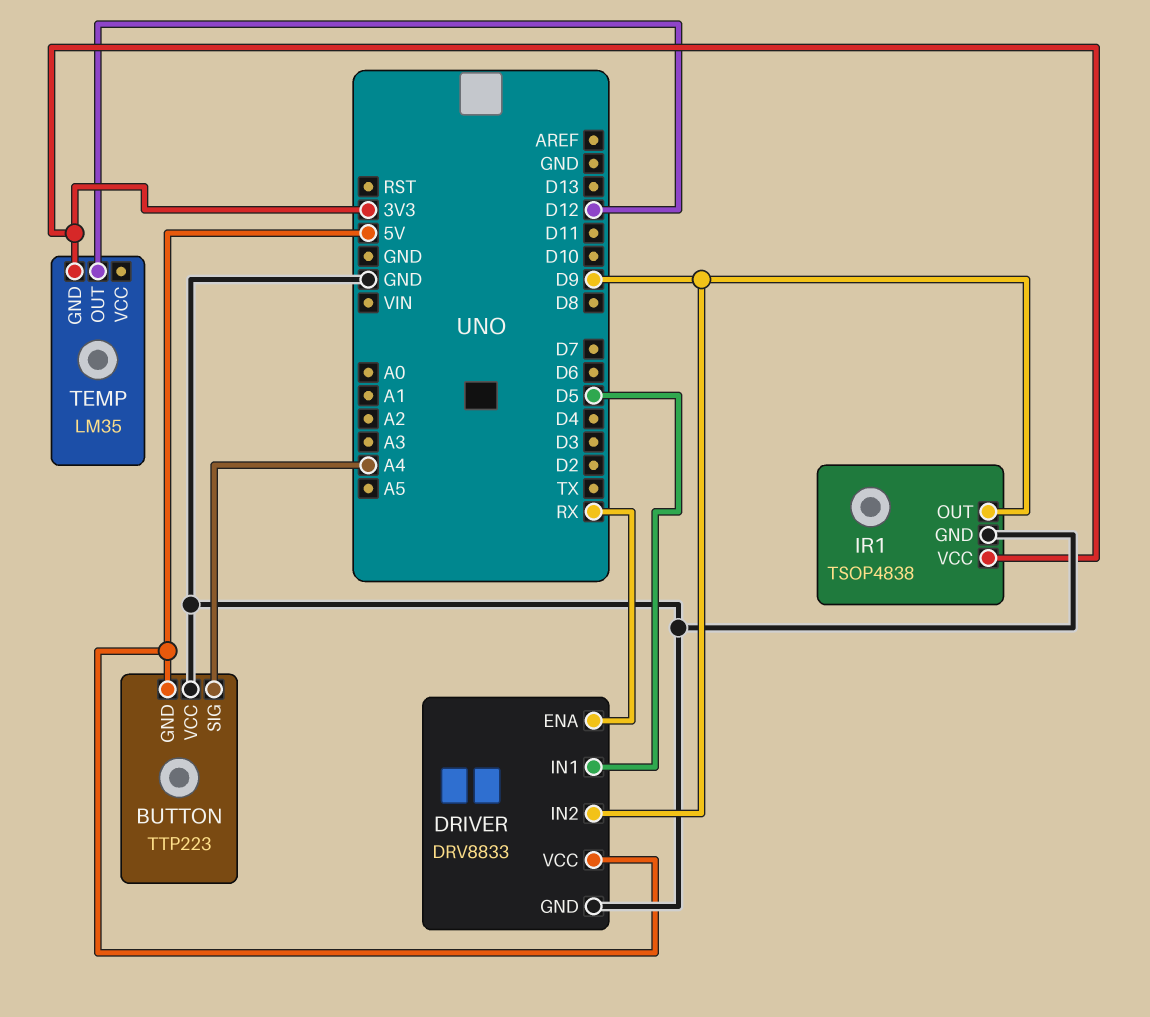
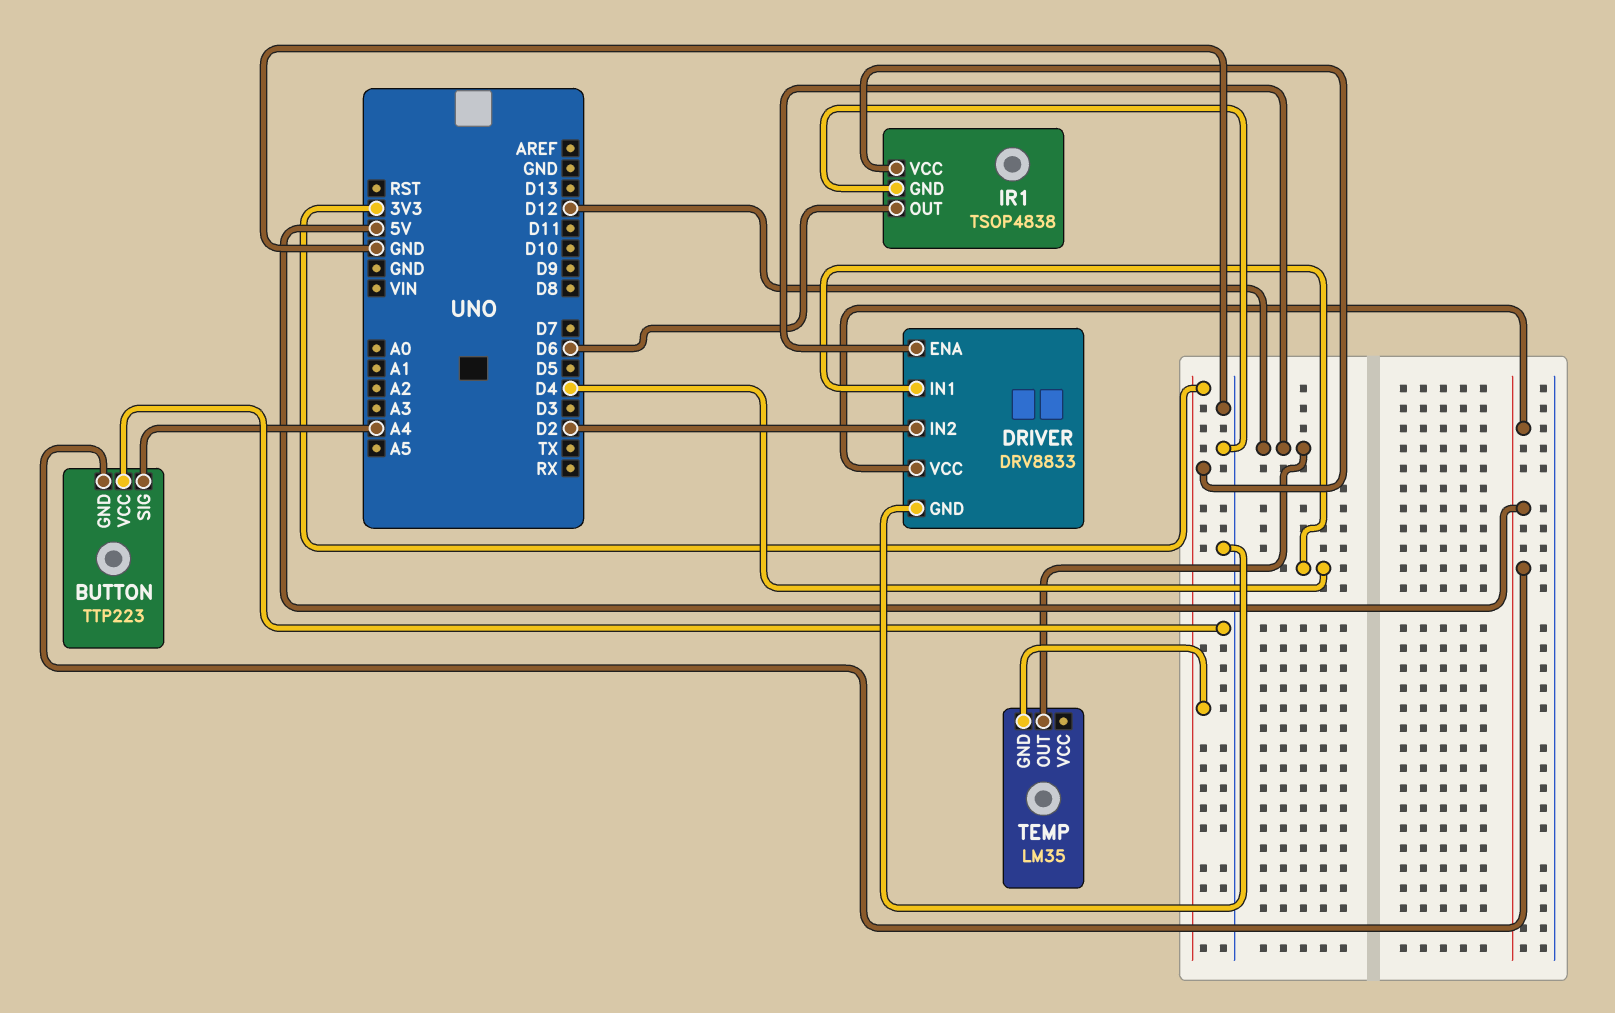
DRIVER pin ENA: RX -> D12
DRIVER pin IN1: D5 -> D4
DRIVER pin IN2: D9 -> D2
IR1 pin OUT: D9 -> D6

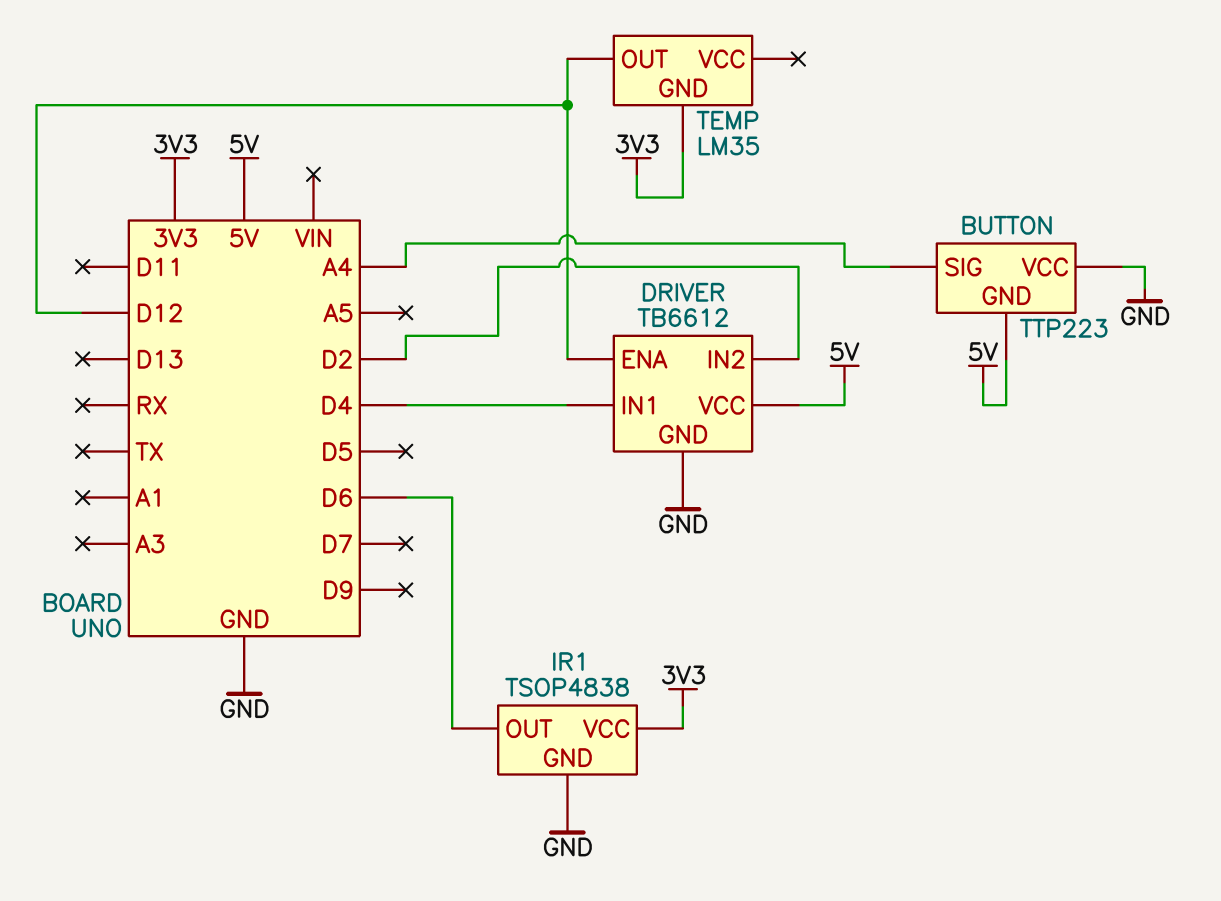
DRIVER: DRV8833 -> TB6612

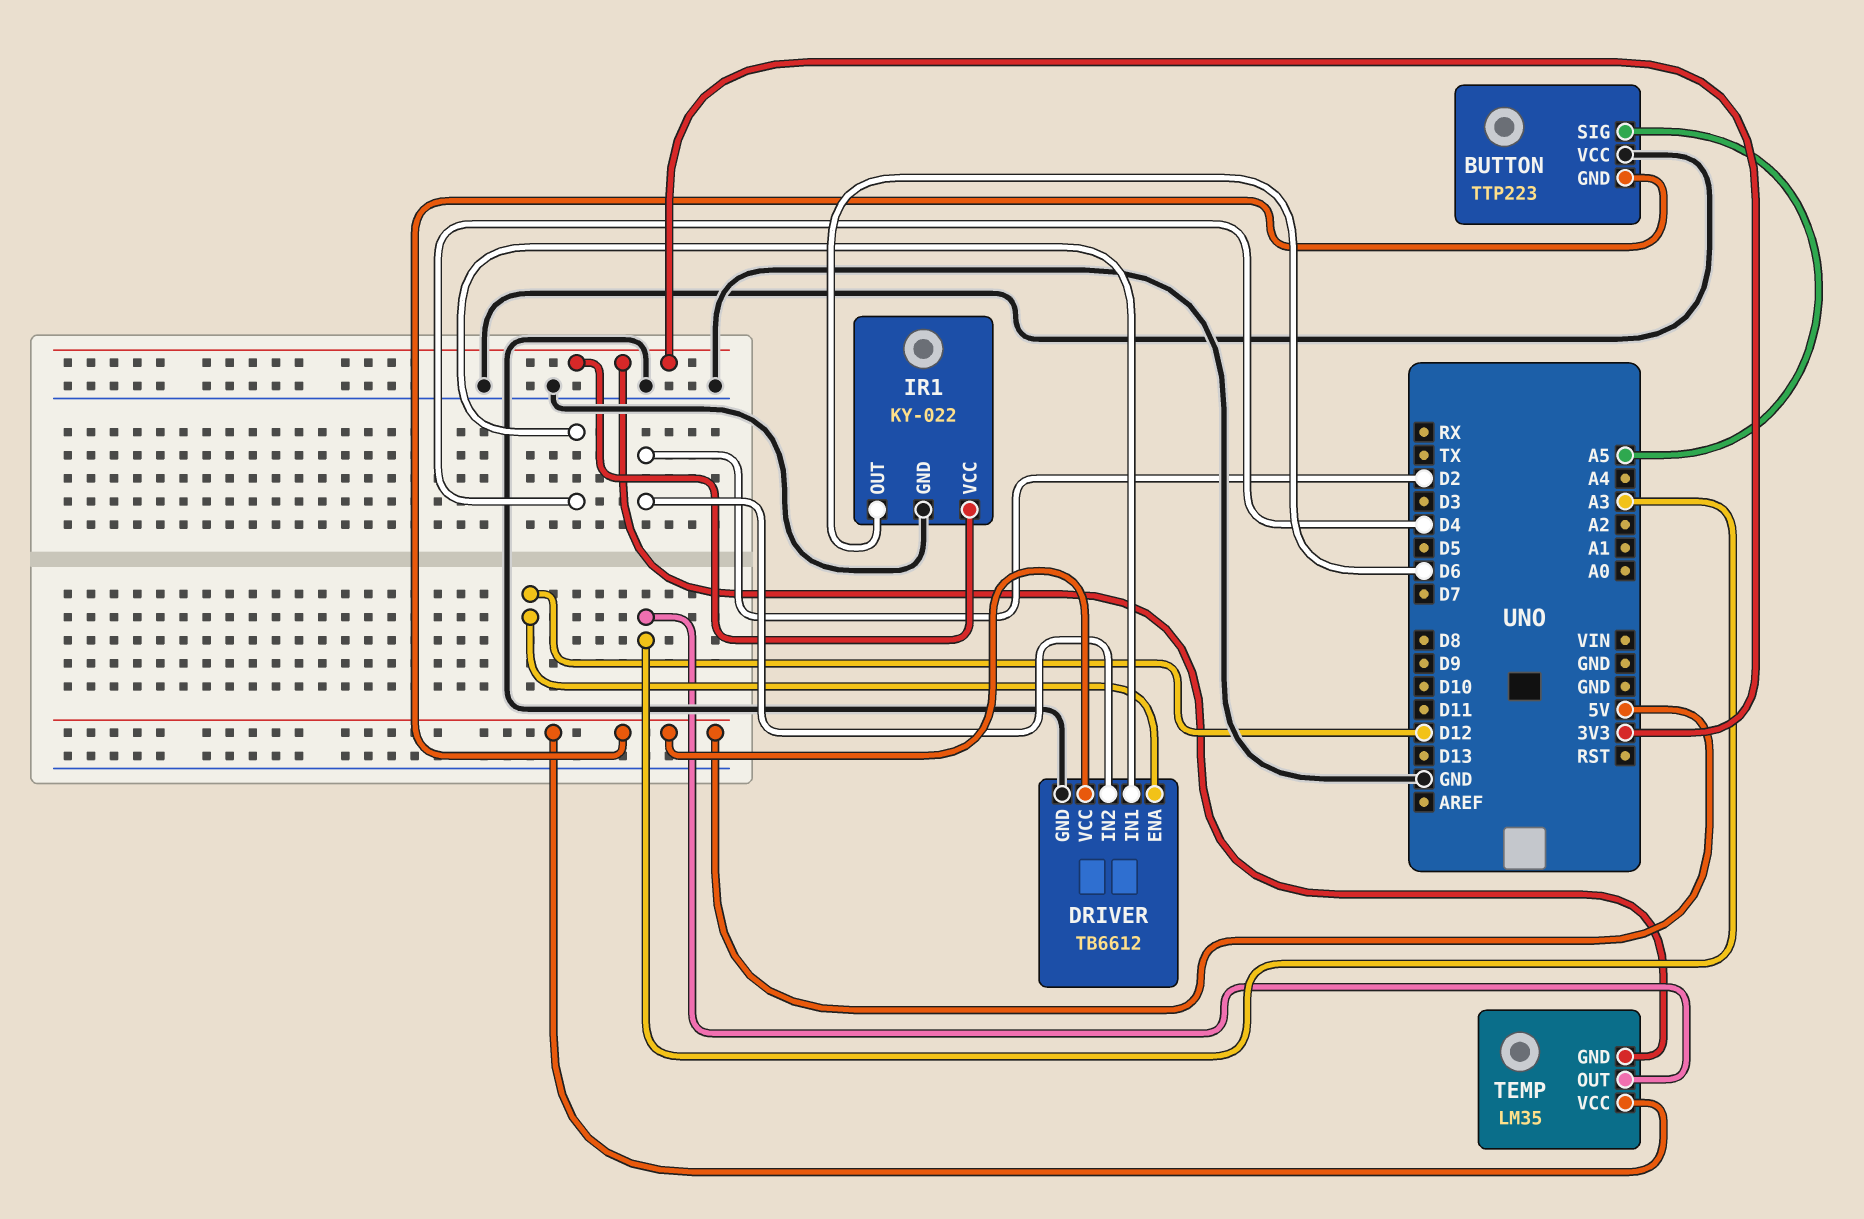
BUTTON pin SIG: A4 -> A5
IR1: TSOP4838 -> KY-022
TEMP pin OUT: D12 -> A3
TEMP pin VCC: none -> 5V

